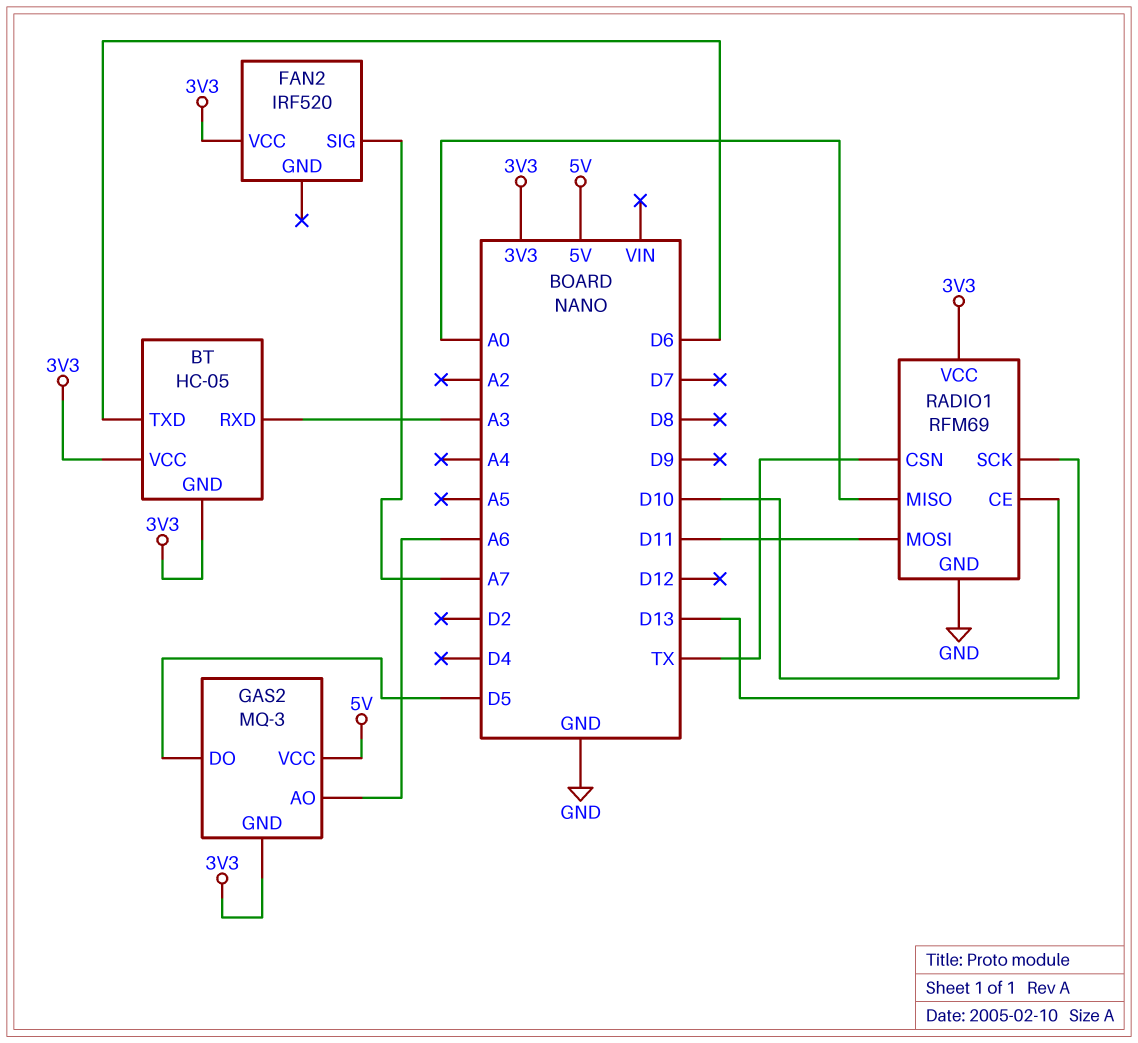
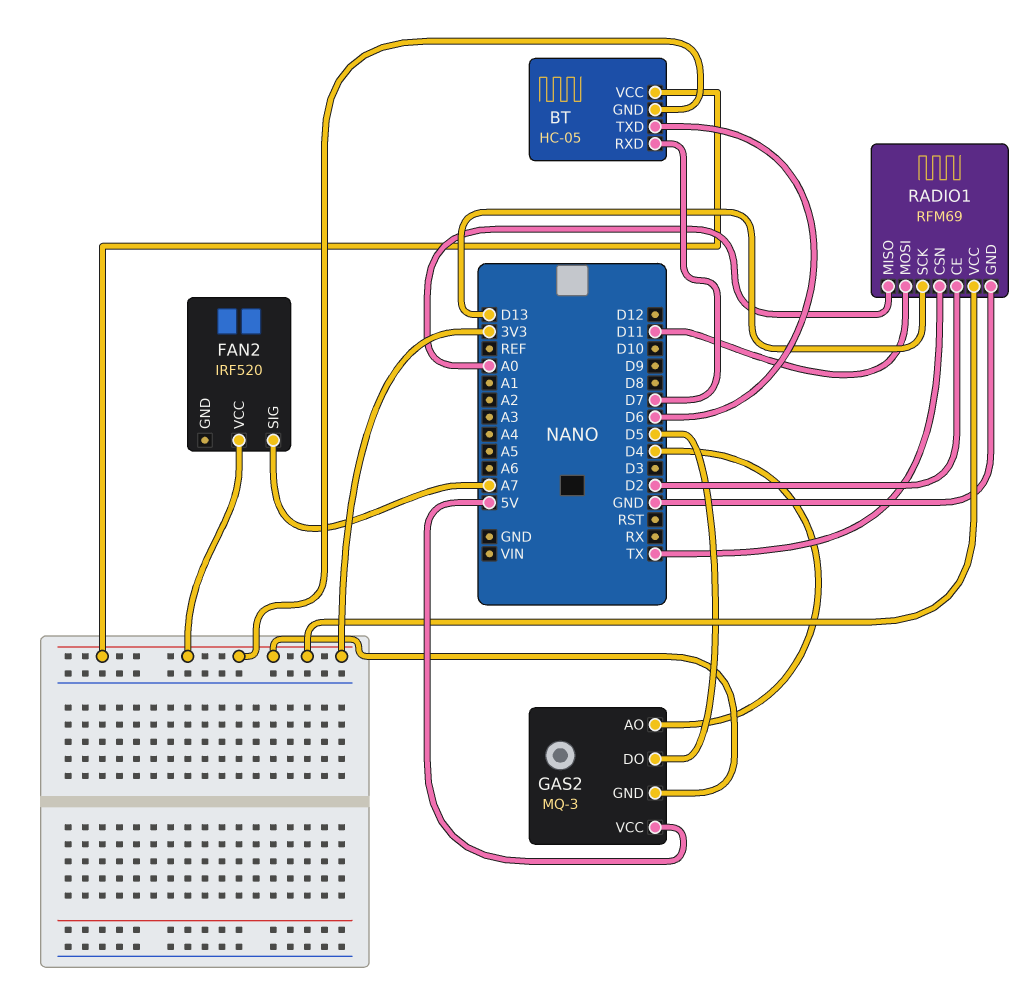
BT pin RXD: A3 -> D7
GAS2 pin AO: A6 -> D4
RADIO1 pin CE: D10 -> D2

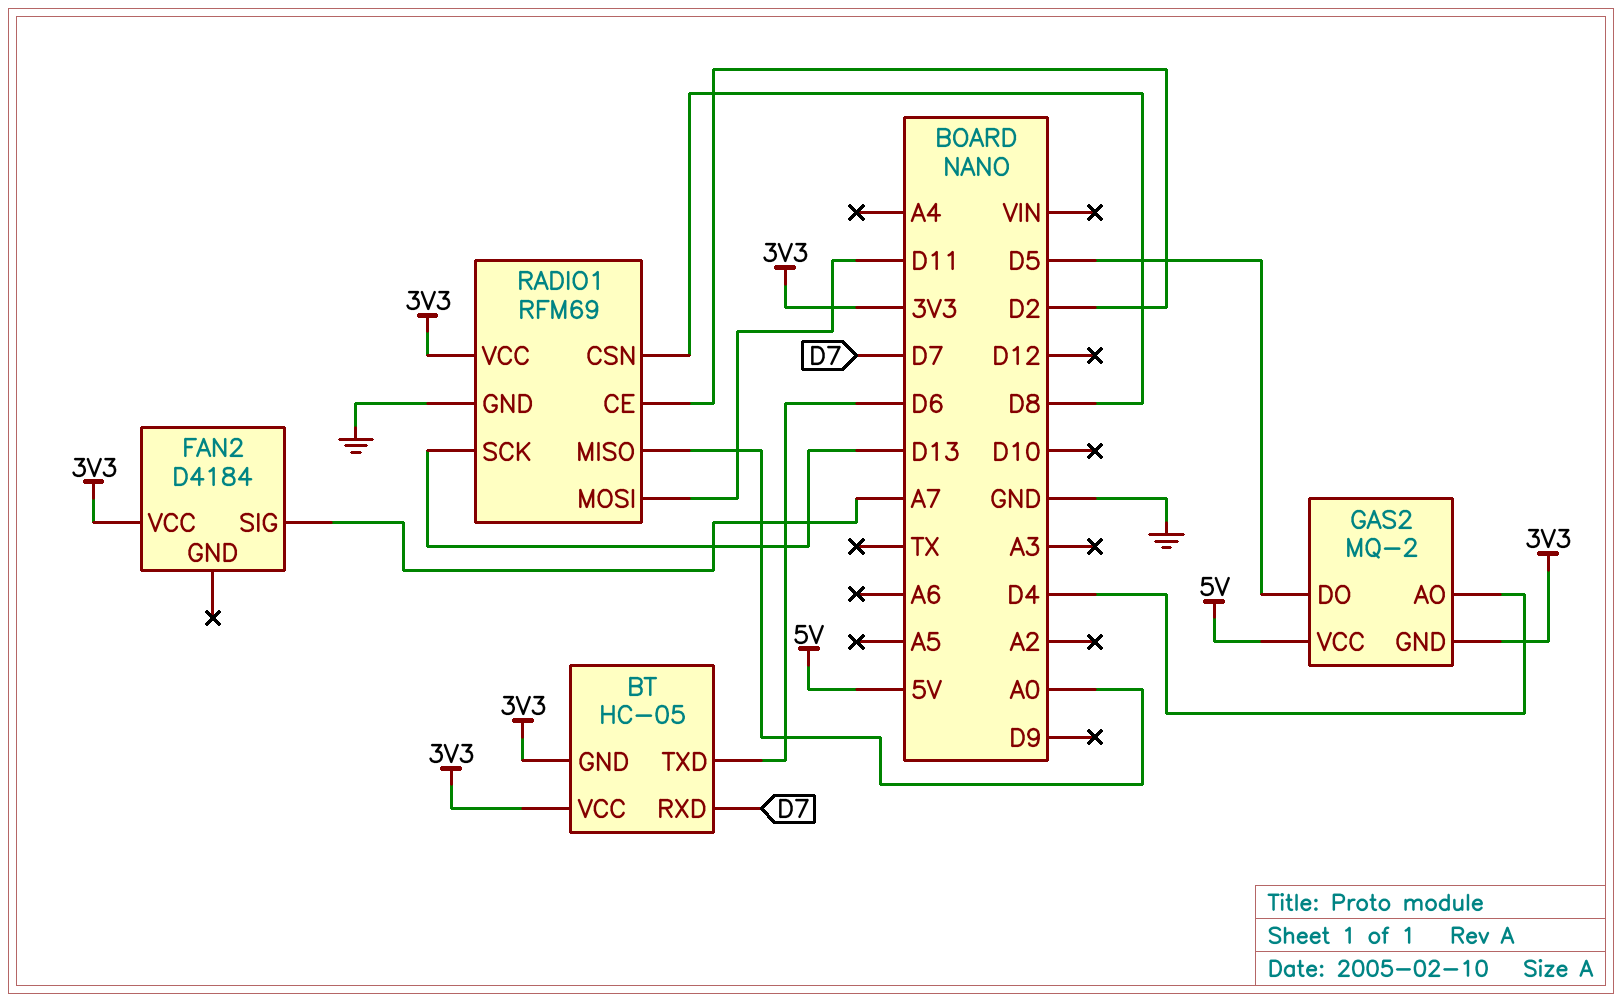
FAN2: IRF520 -> D4184
GAS2: MQ-3 -> MQ-2
RADIO1 pin CSN: TX -> D8

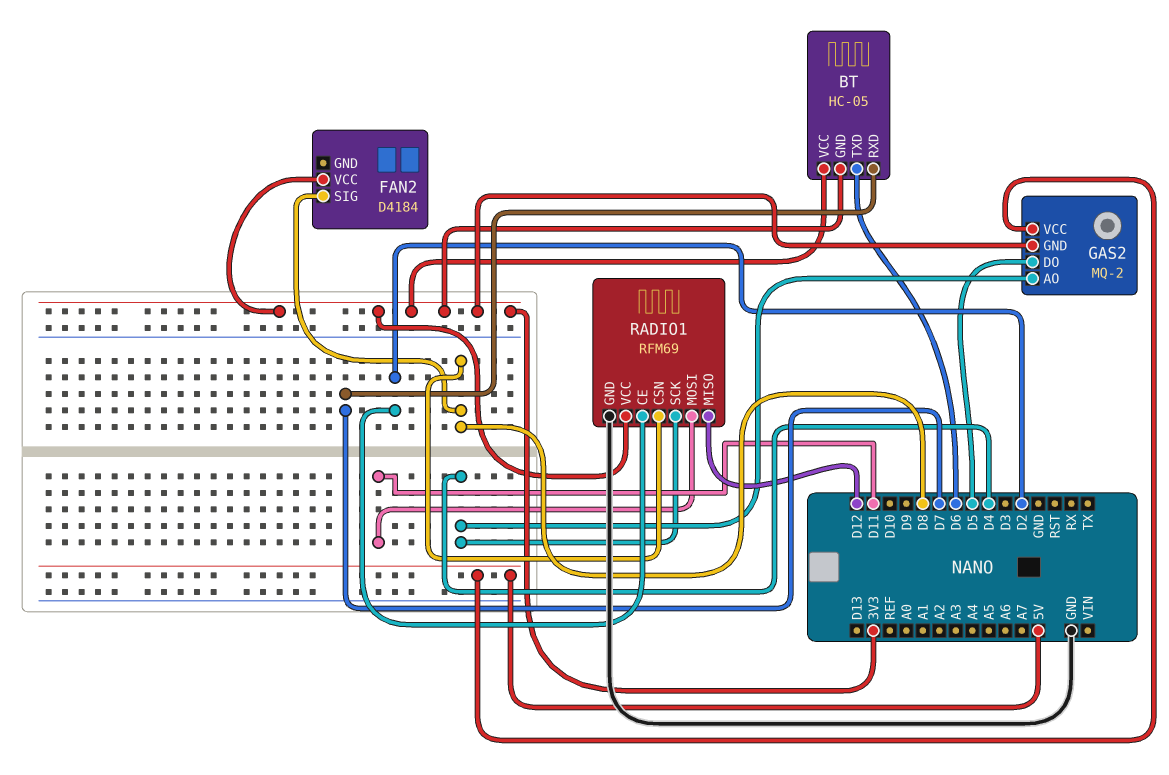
FAN2 pin SIG: A7 -> D8
RADIO1 pin MISO: A0 -> D12
RADIO1 pin SCK: D13 -> D4

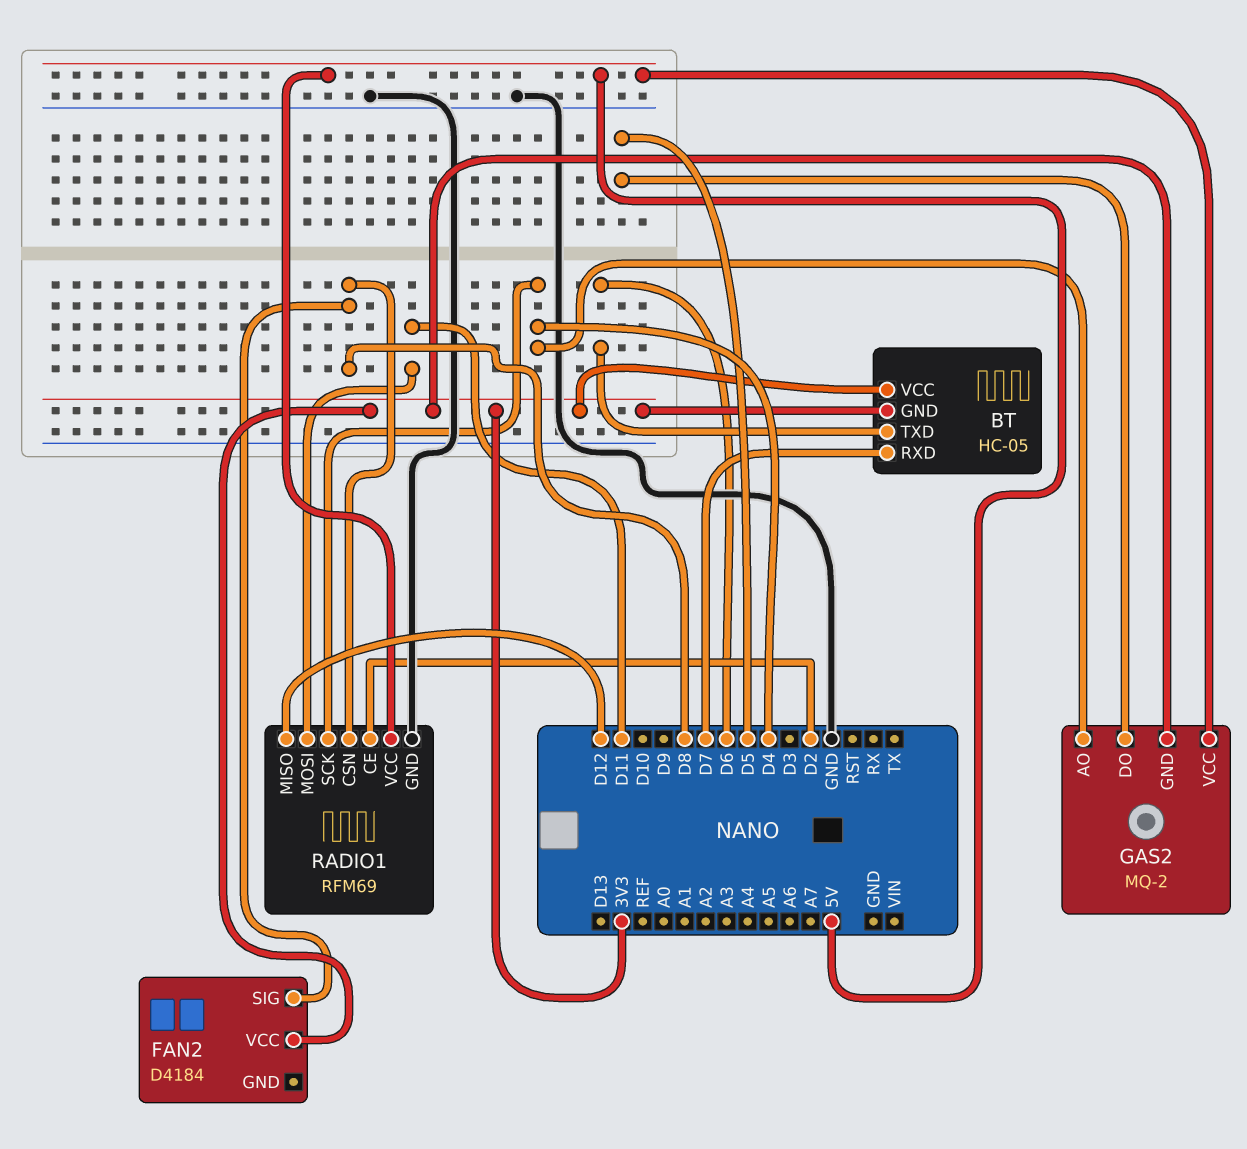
RADIO1 pin VCC: 3V3 -> 5V

